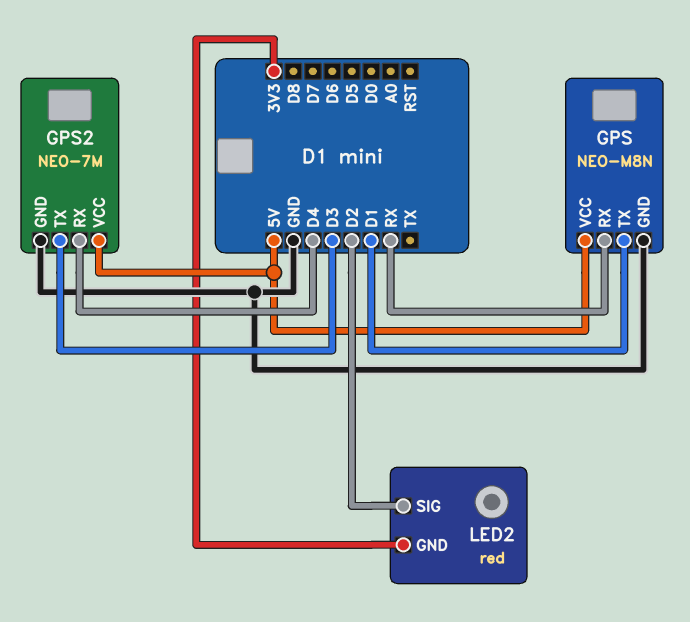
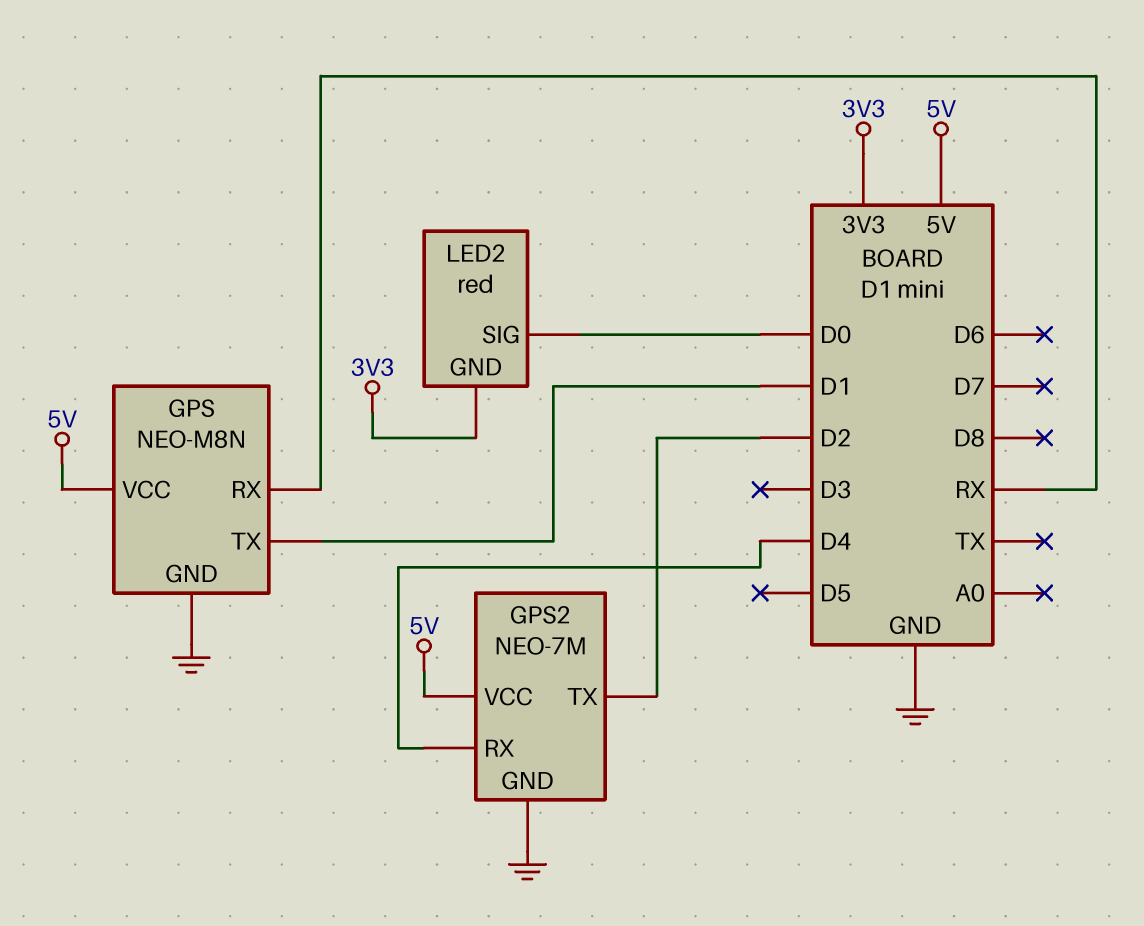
GPS2 pin TX: D3 -> D2
LED2 pin SIG: D2 -> D0

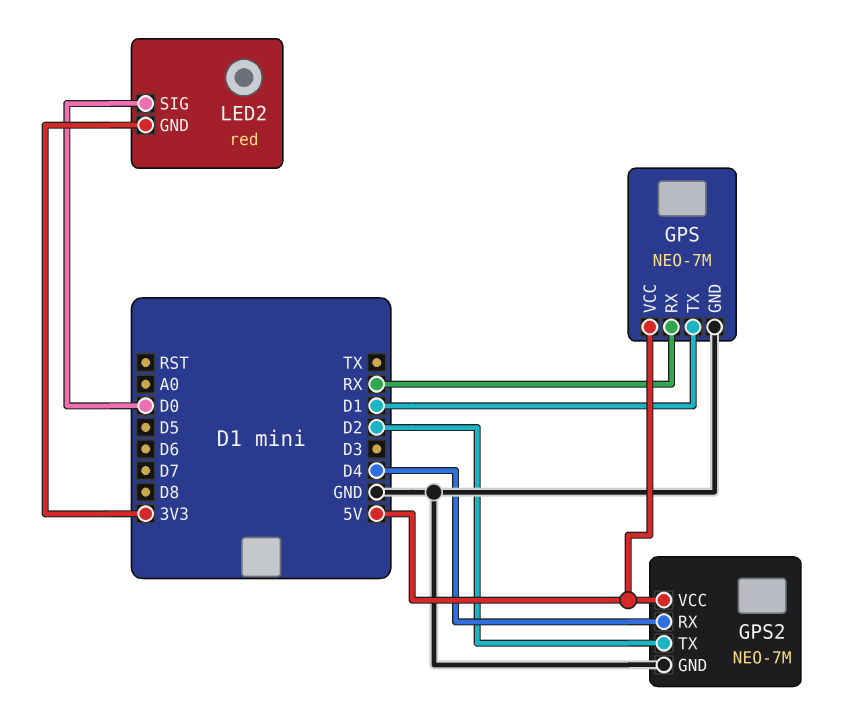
GPS: NEO-M8N -> NEO-7M

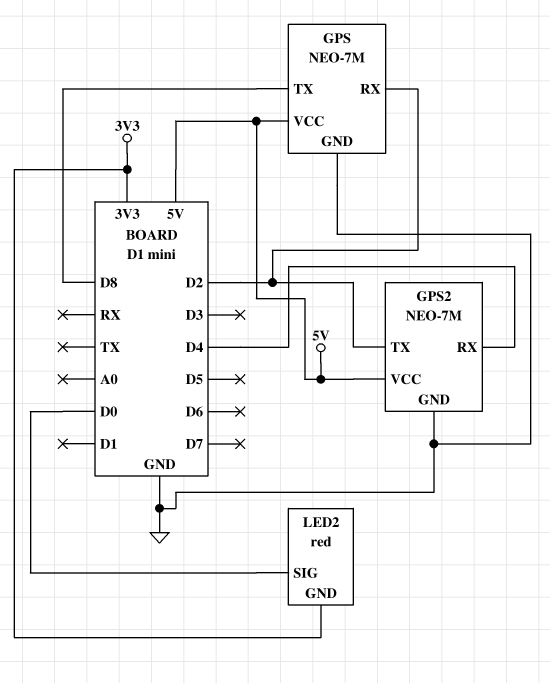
GPS pin RX: RX -> D2
GPS pin TX: D1 -> D8

